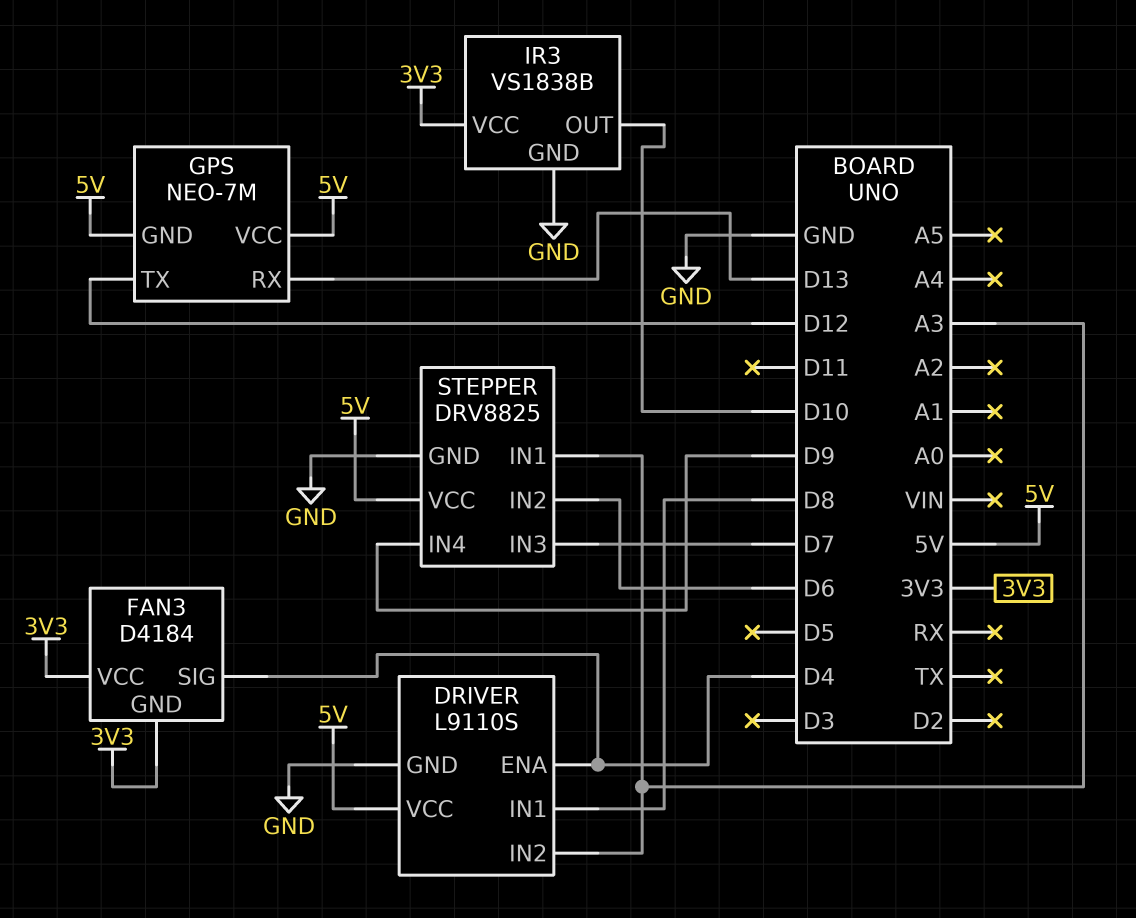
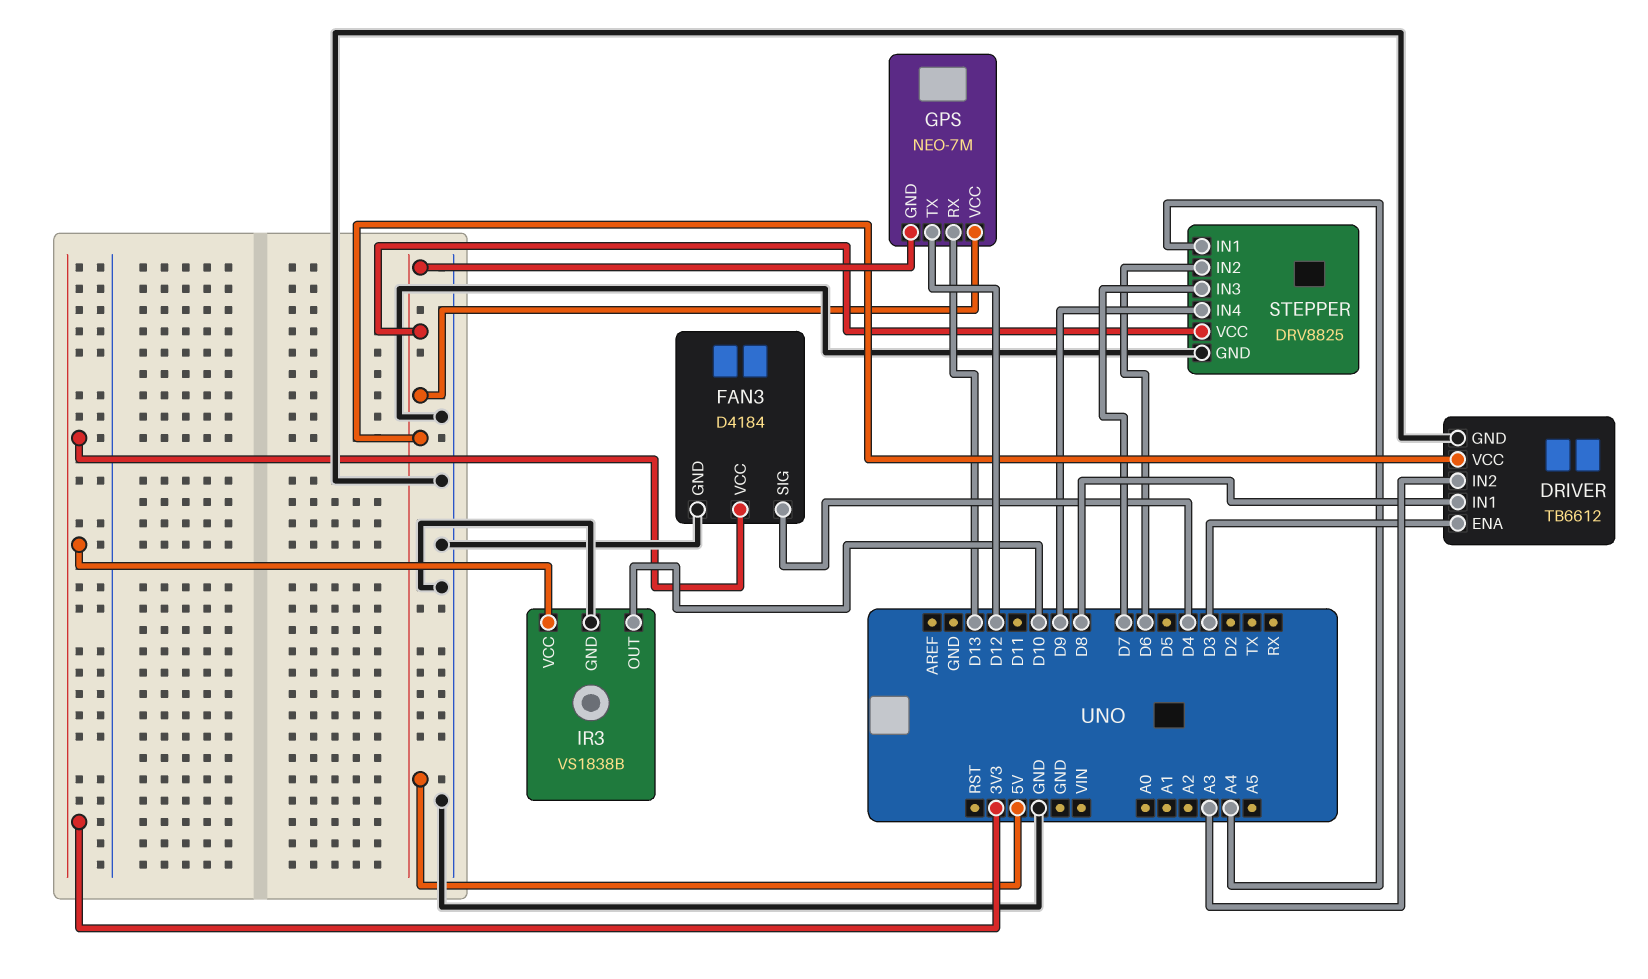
DRIVER: L9110S -> TB6612
DRIVER pin ENA: D4 -> D3
FAN3 pin GND: 3V3 -> GND
STEPPER pin IN1: A3 -> A4

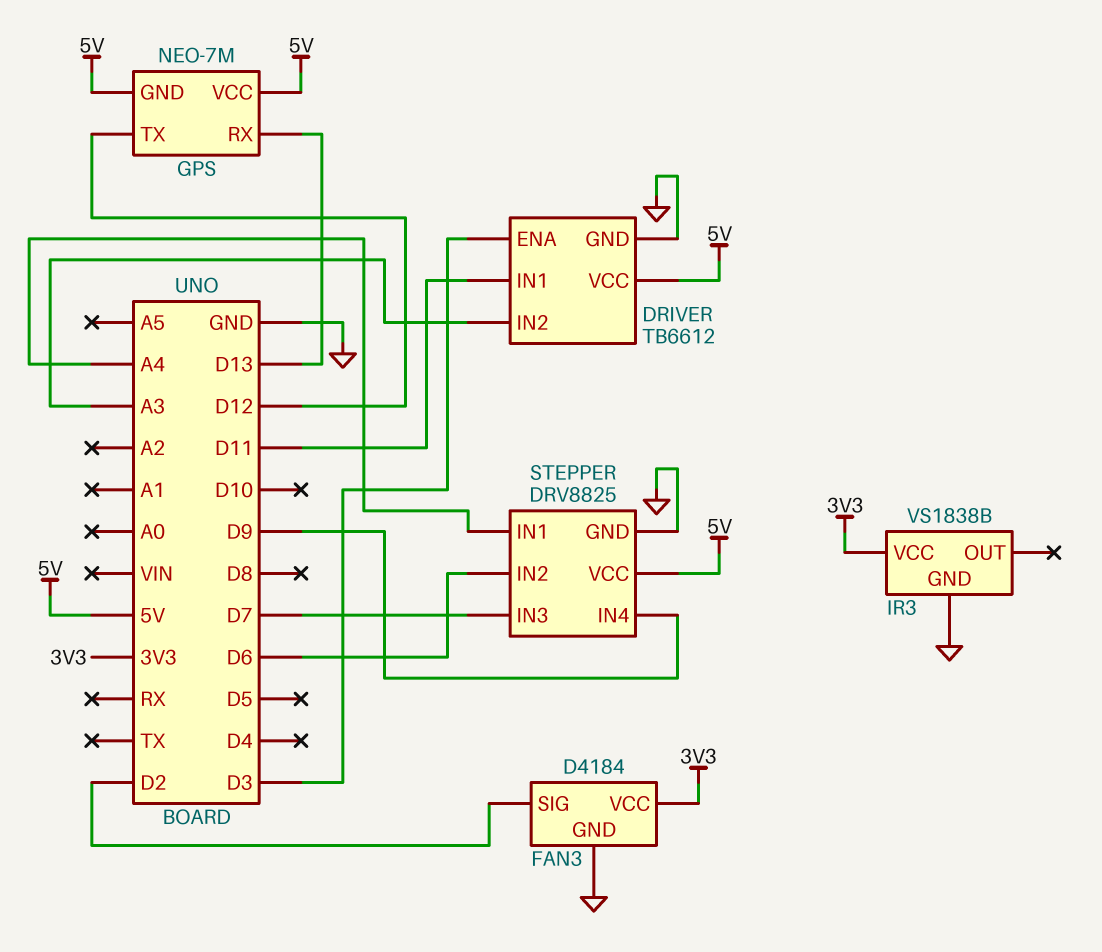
DRIVER pin IN1: D8 -> D11
FAN3 pin SIG: D4 -> D2
IR3 pin OUT: D10 -> none

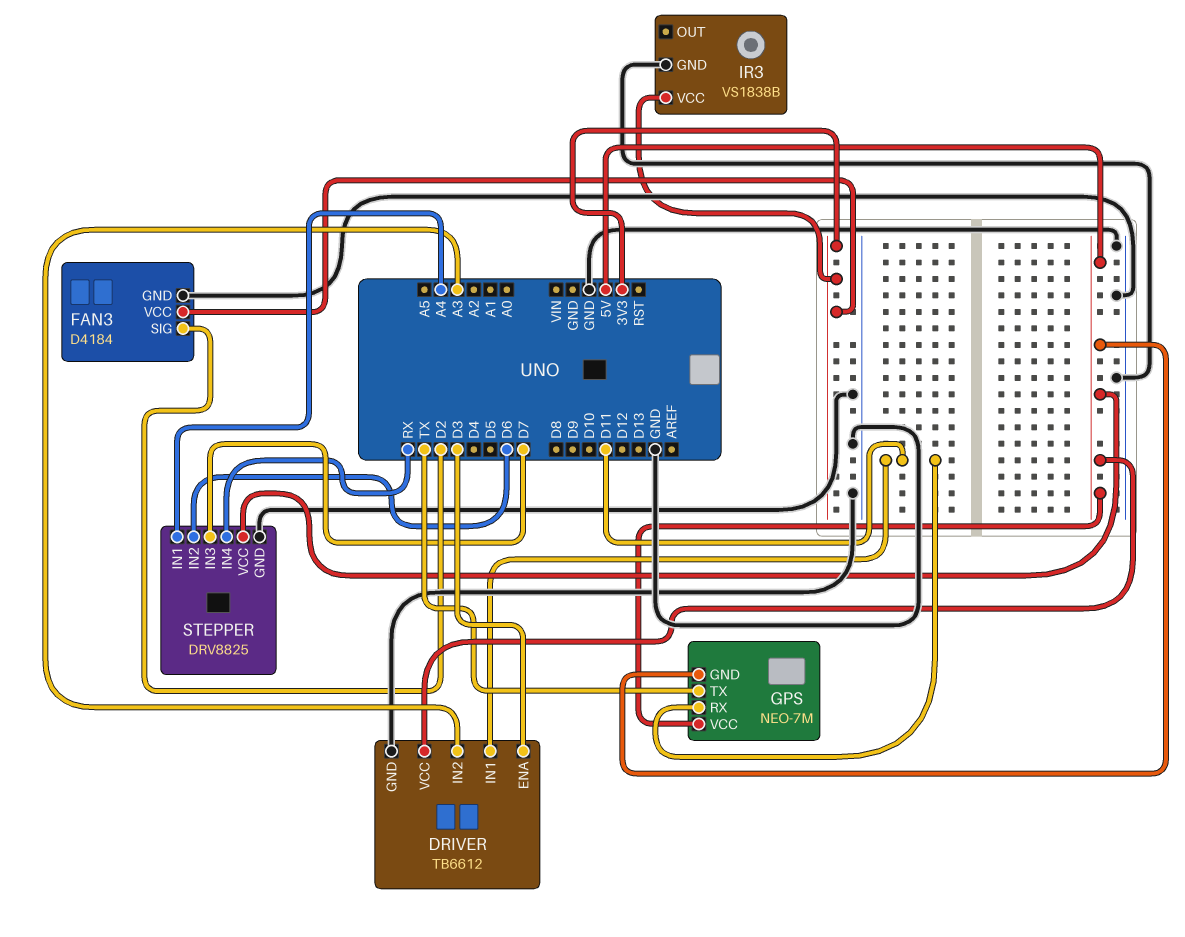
GPS pin RX: D13 -> D11
GPS pin TX: D12 -> TX
STEPPER pin IN4: D9 -> RX

